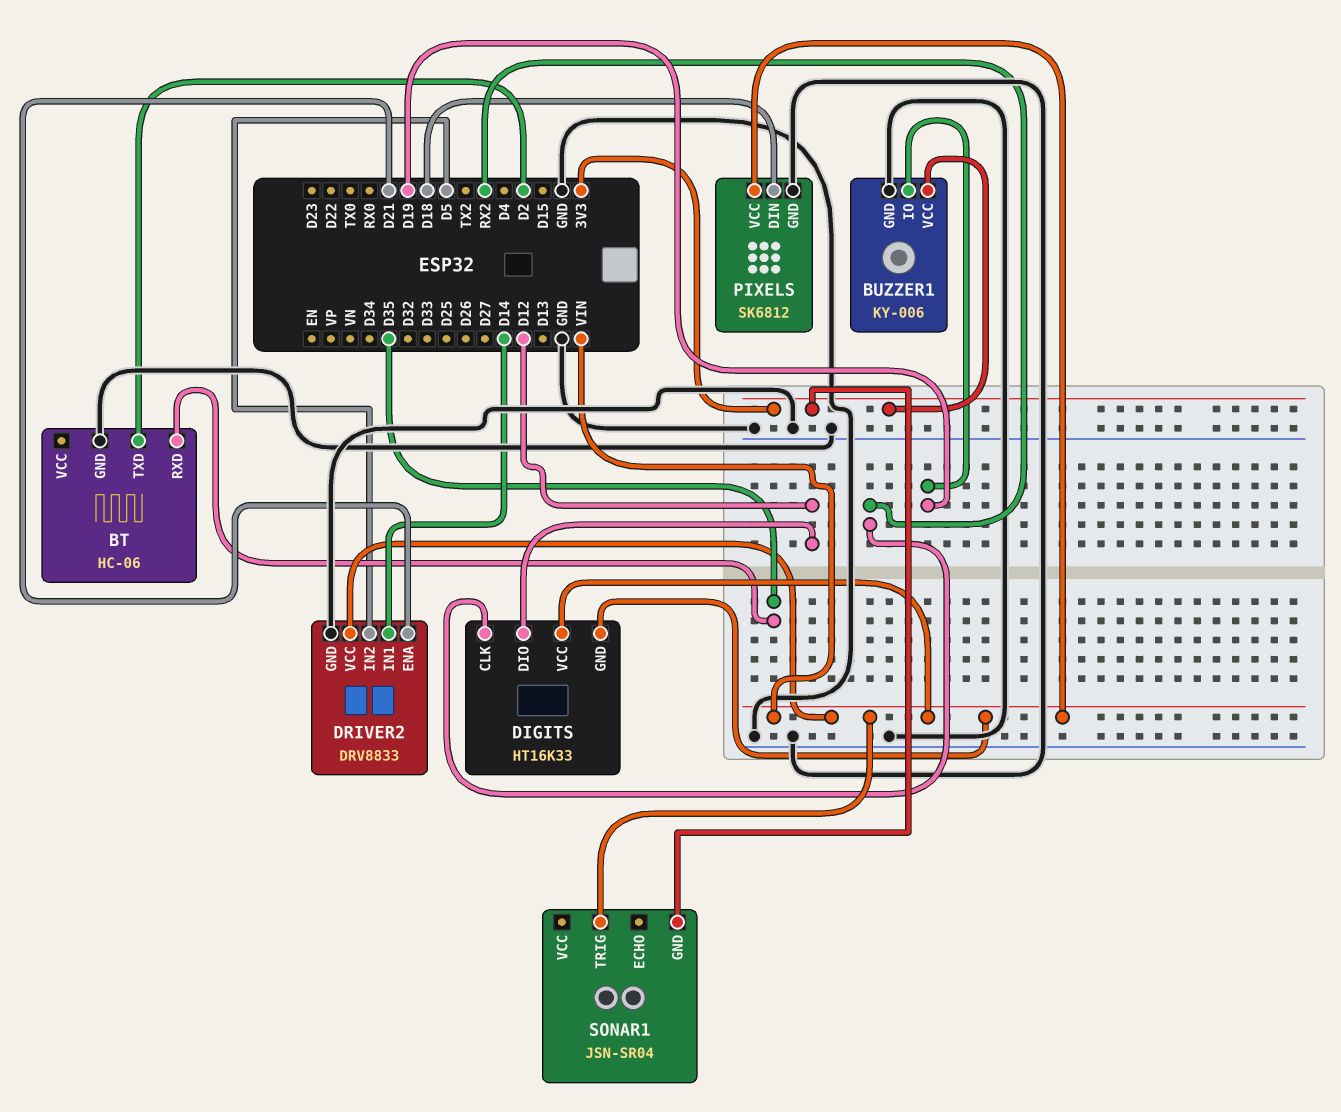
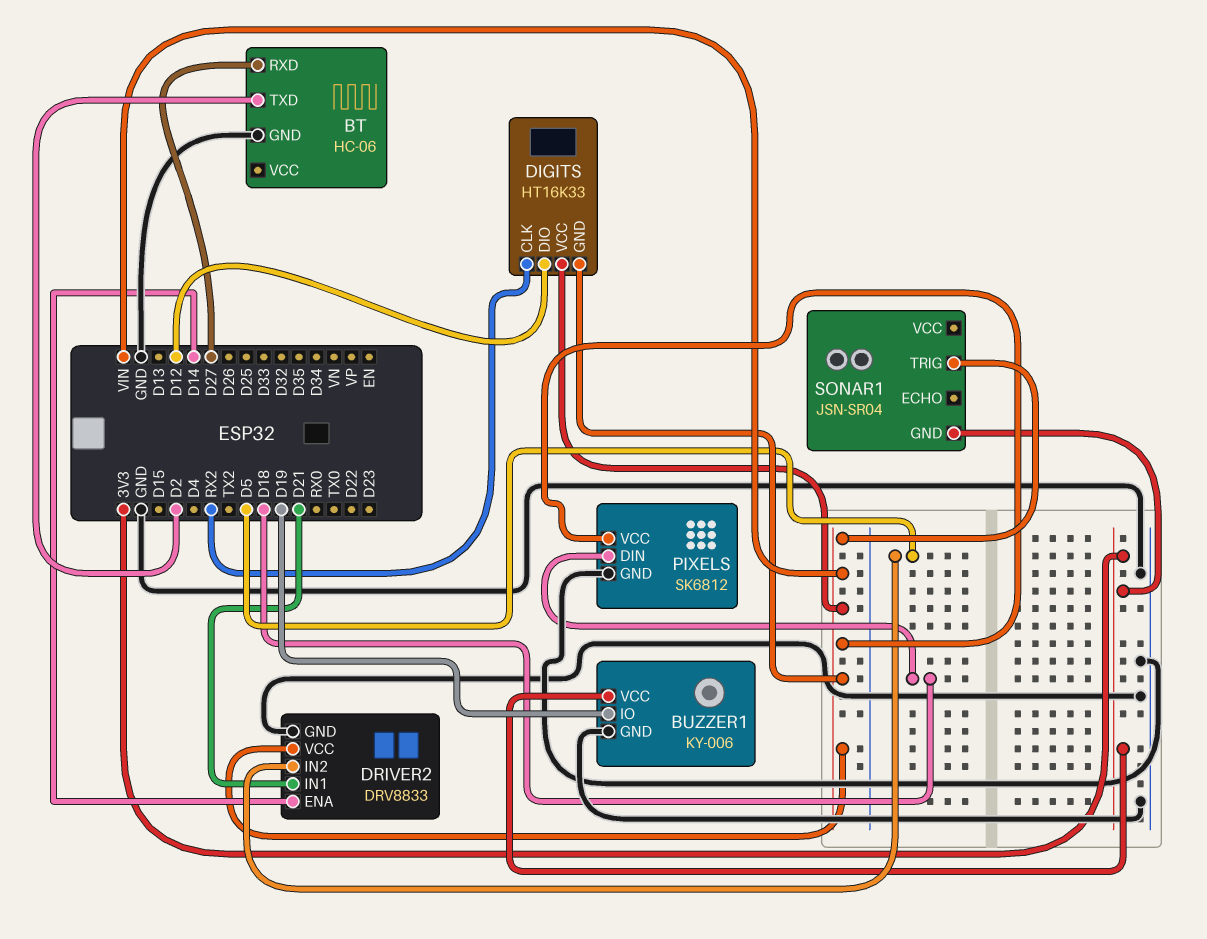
BT pin RXD: D35 -> D27
DRIVER2 pin ENA: D21 -> D14
DRIVER2 pin IN1: D14 -> D21

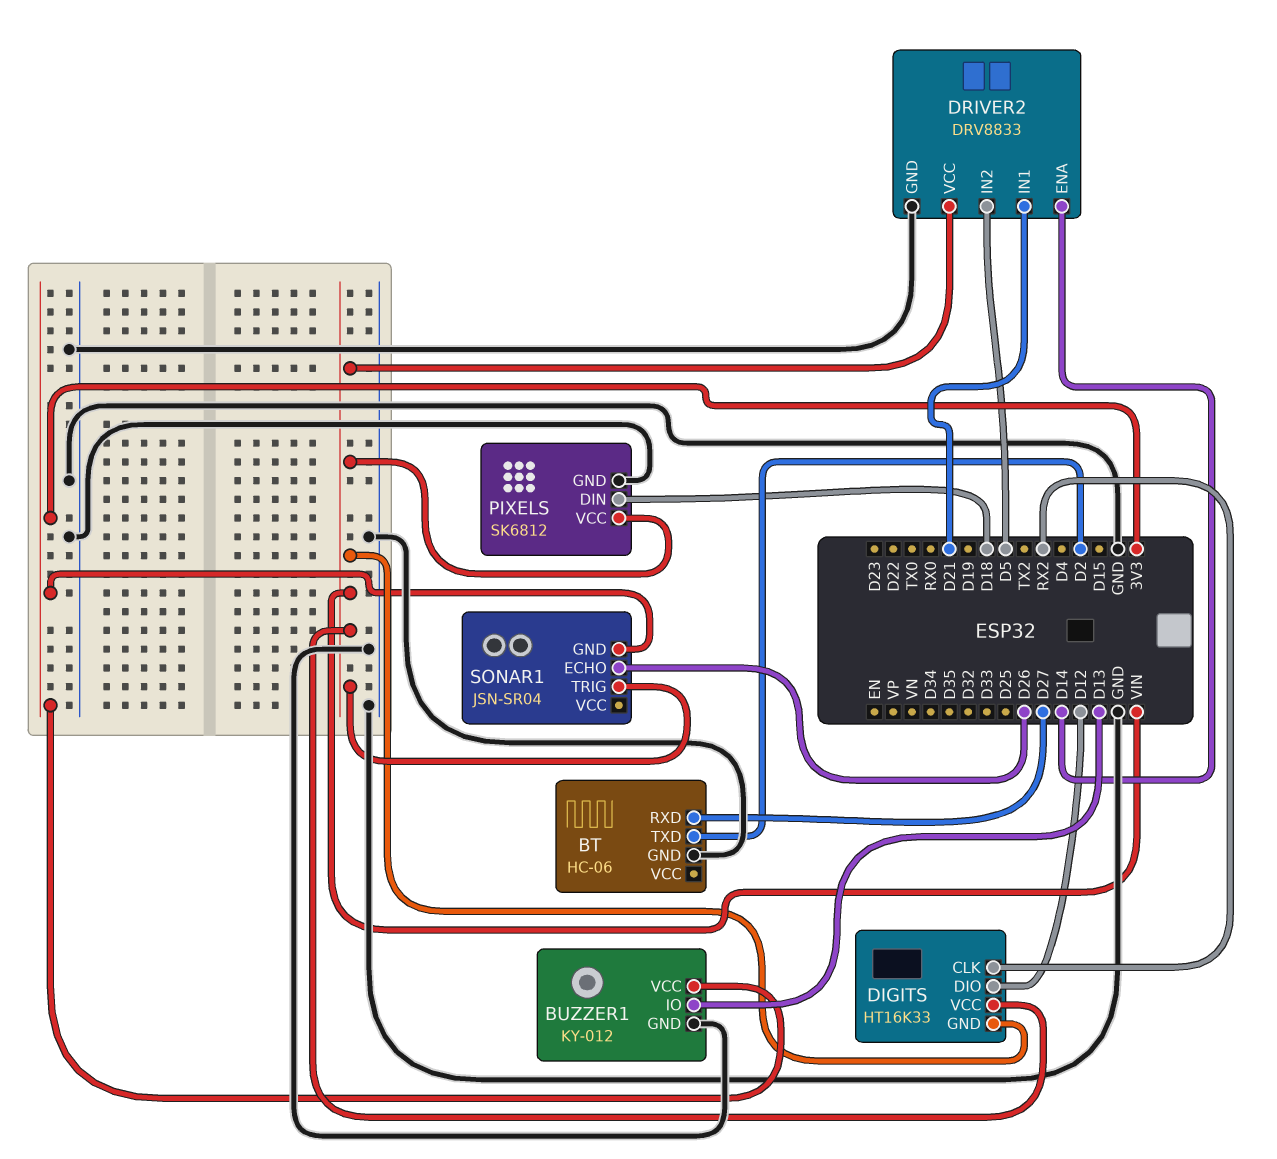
BUZZER1: KY-006 -> KY-012
BUZZER1 pin IO: D19 -> D13
SONAR1 pin ECHO: none -> D26

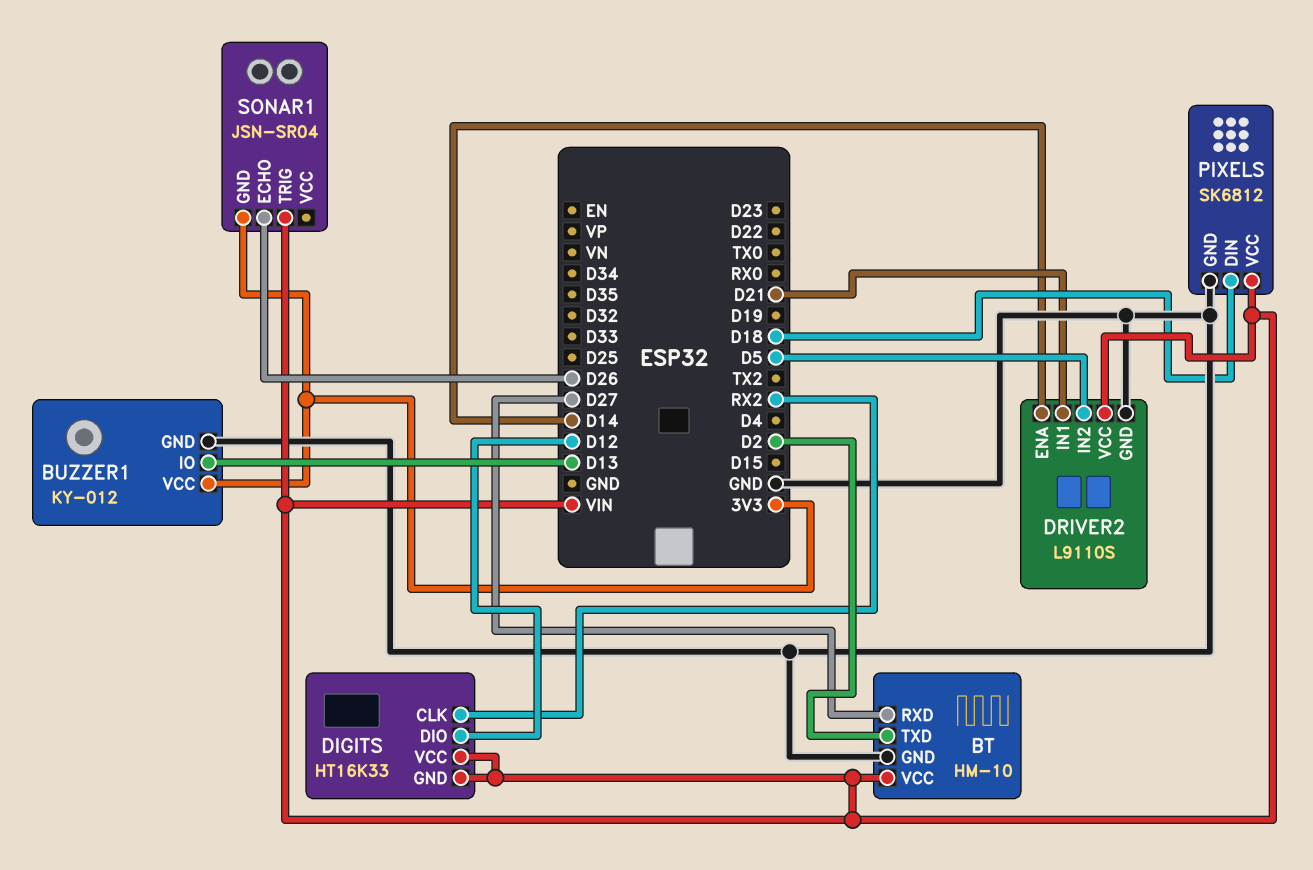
BT: HC-06 -> HM-10
BT pin VCC: none -> VIN
DRIVER2: DRV8833 -> L9110S

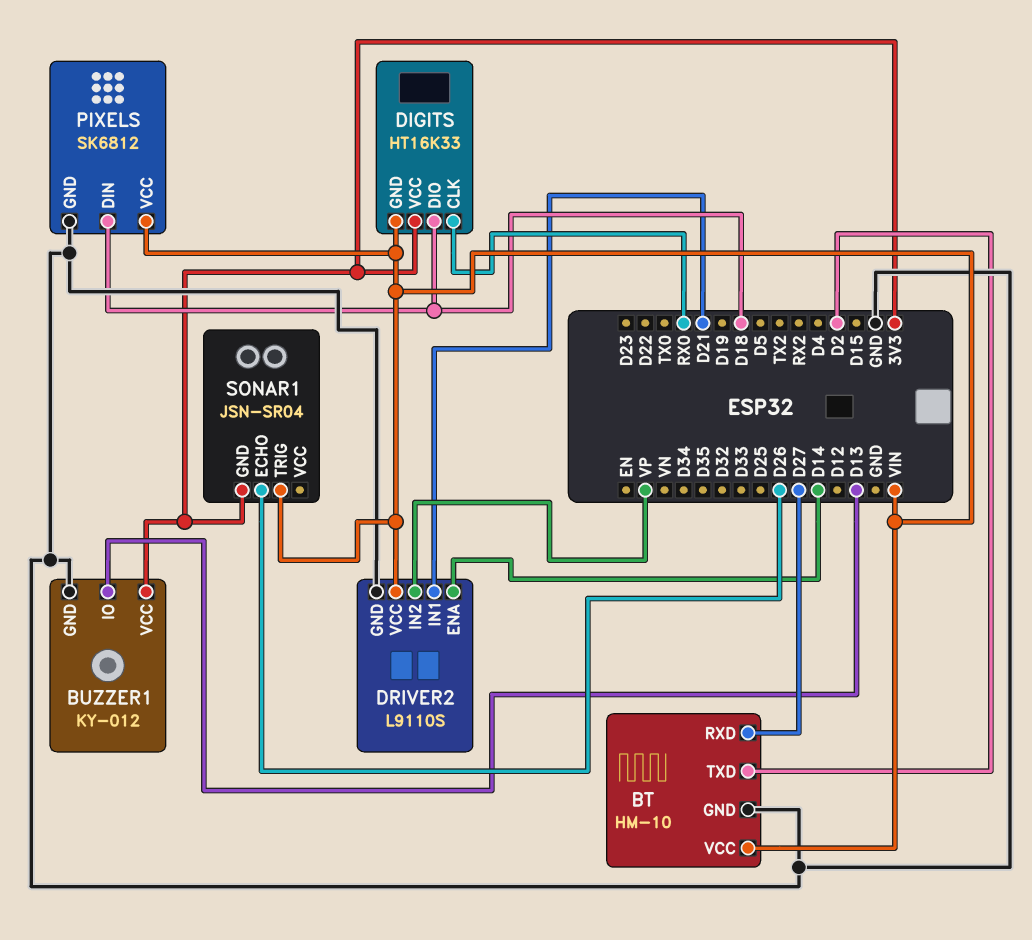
DIGITS pin CLK: RX2 -> RX0
DIGITS pin DIO: D12 -> D18
DIGITS pin VCC: VIN -> 3V3
DRIVER2 pin IN2: D5 -> VP

